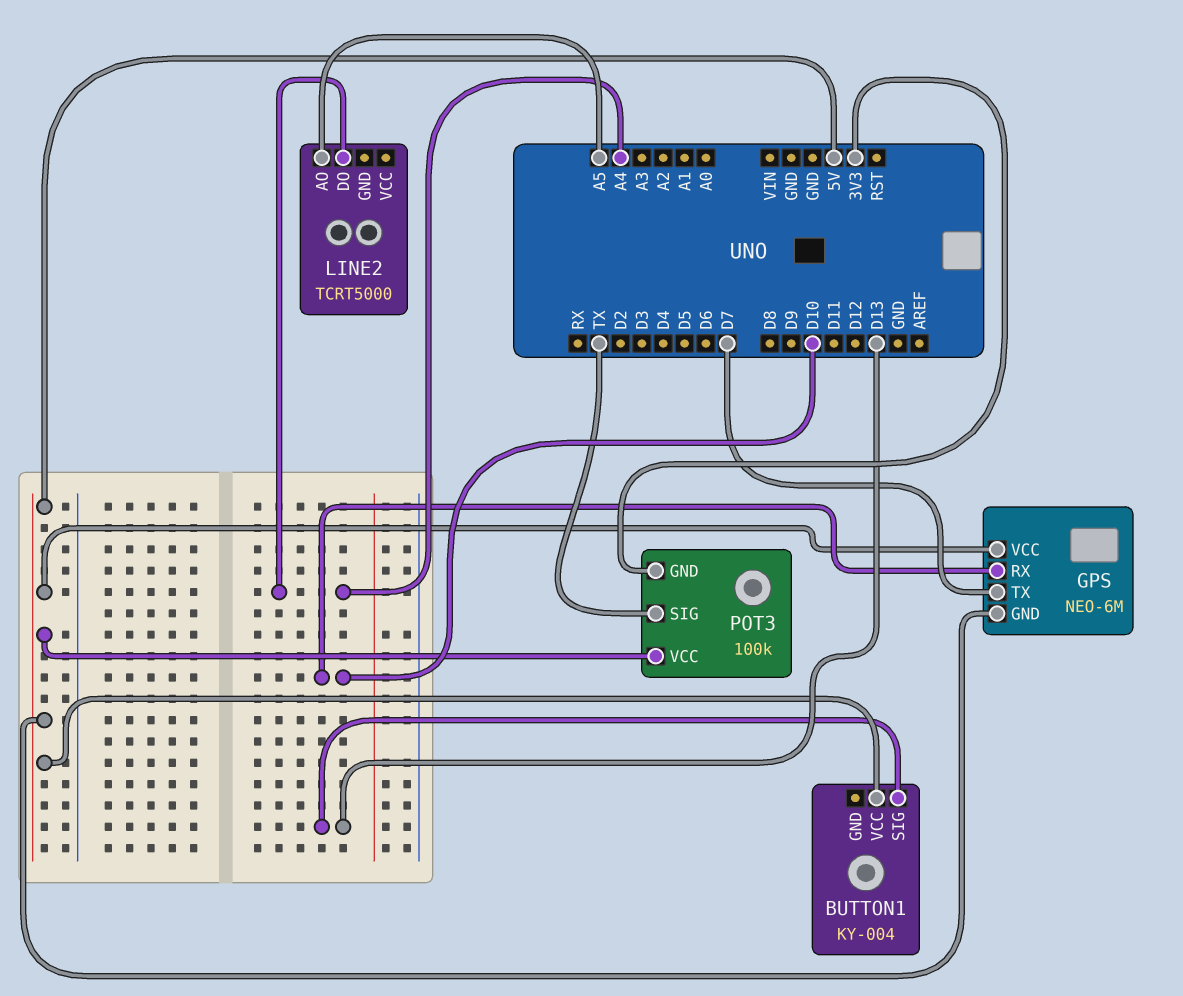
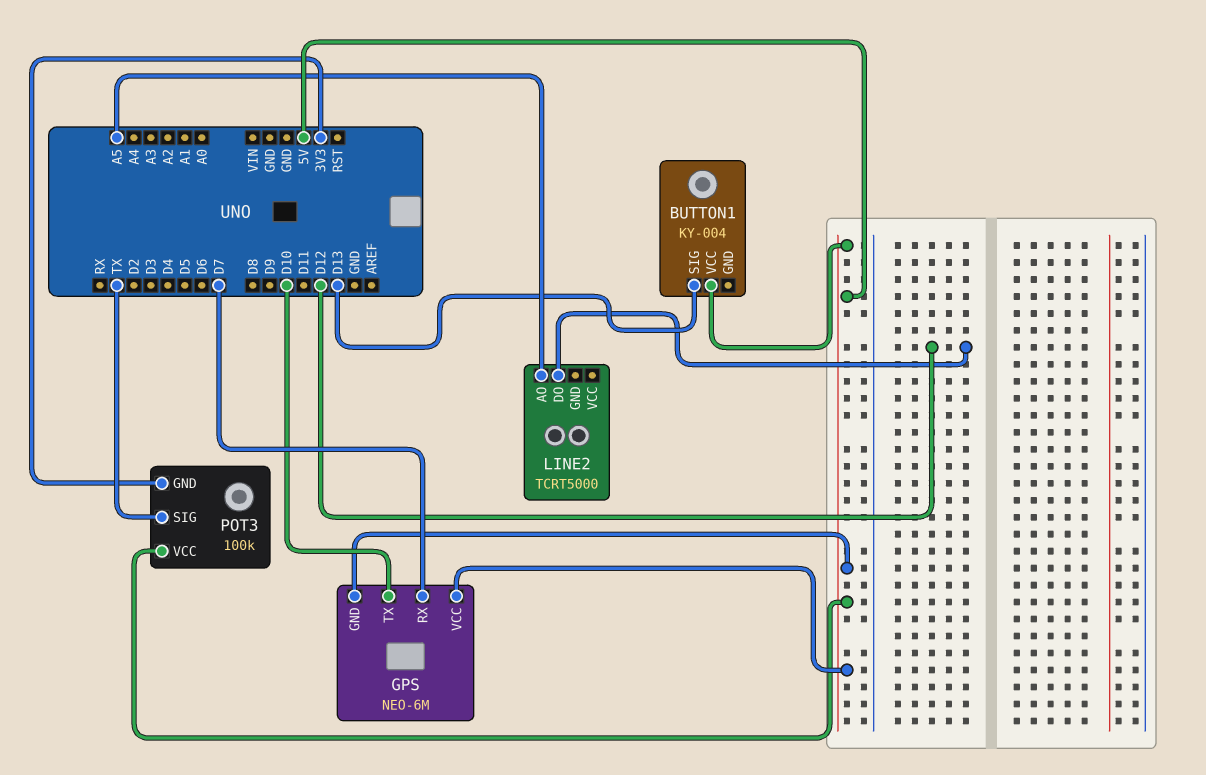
GPS pin RX: D10 -> D7
GPS pin TX: D7 -> D10
LINE2 pin DO: A4 -> D12

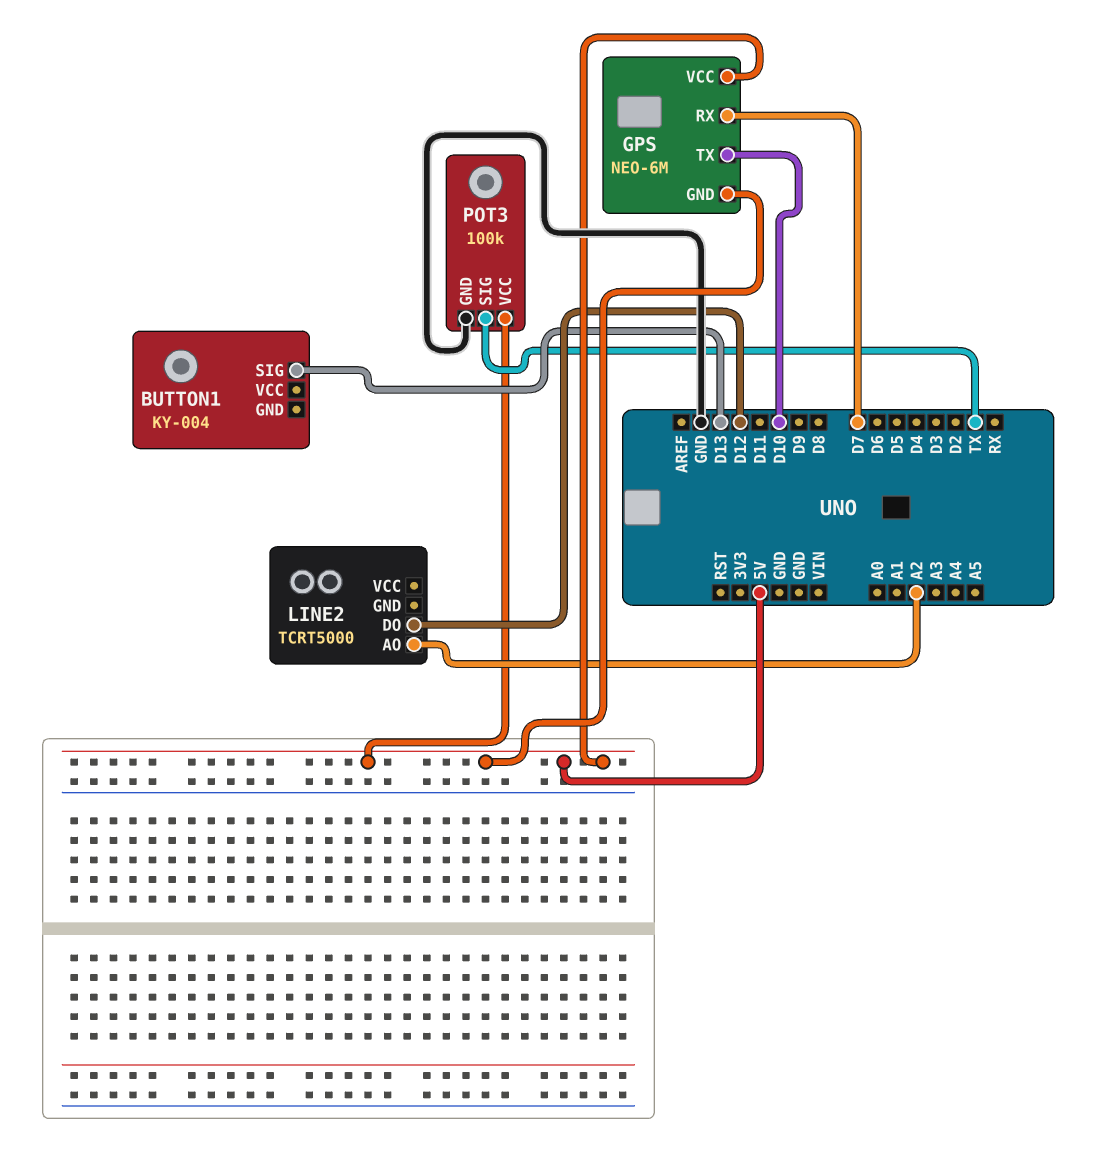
BUTTON1 pin VCC: 5V -> none
LINE2 pin AO: A5 -> A2
POT3 pin GND: 3V3 -> GND

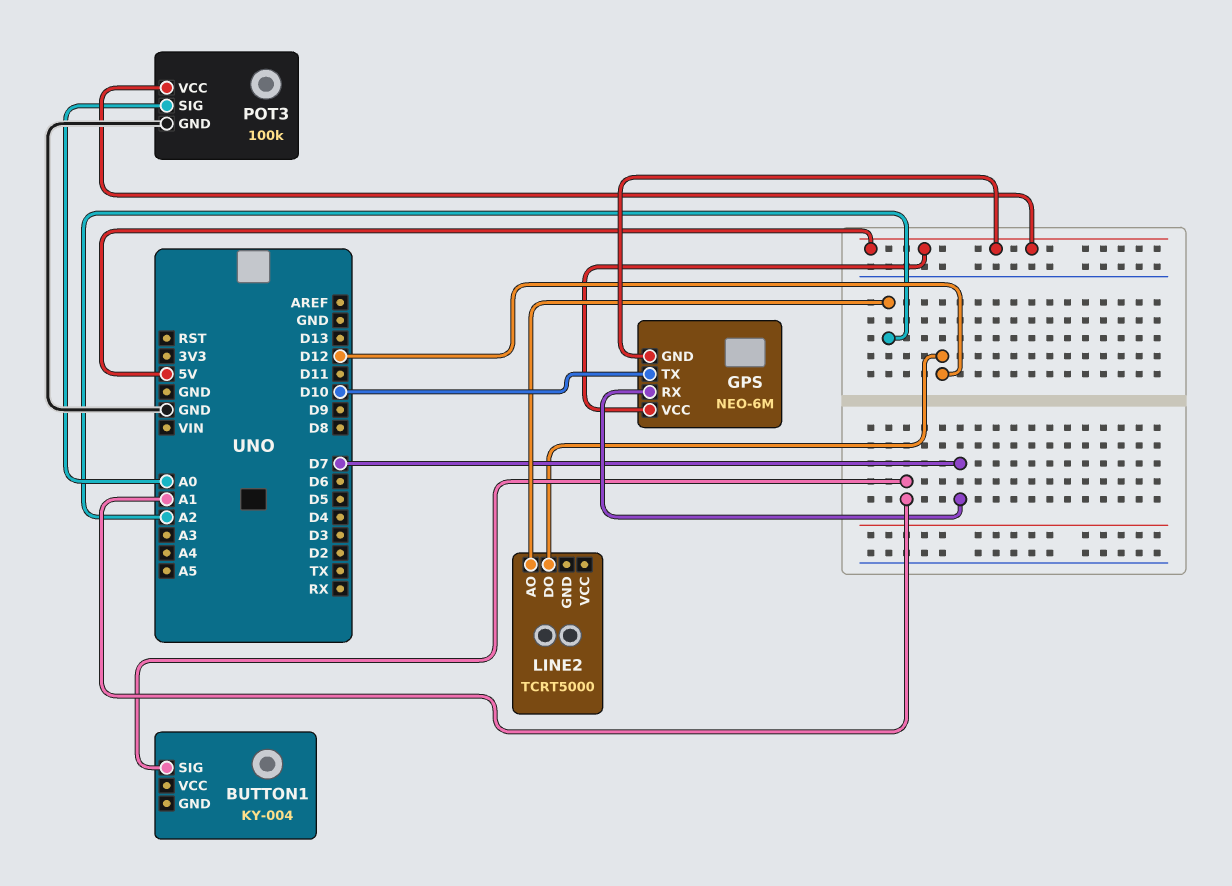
BUTTON1 pin SIG: D13 -> A1
POT3 pin SIG: TX -> A0

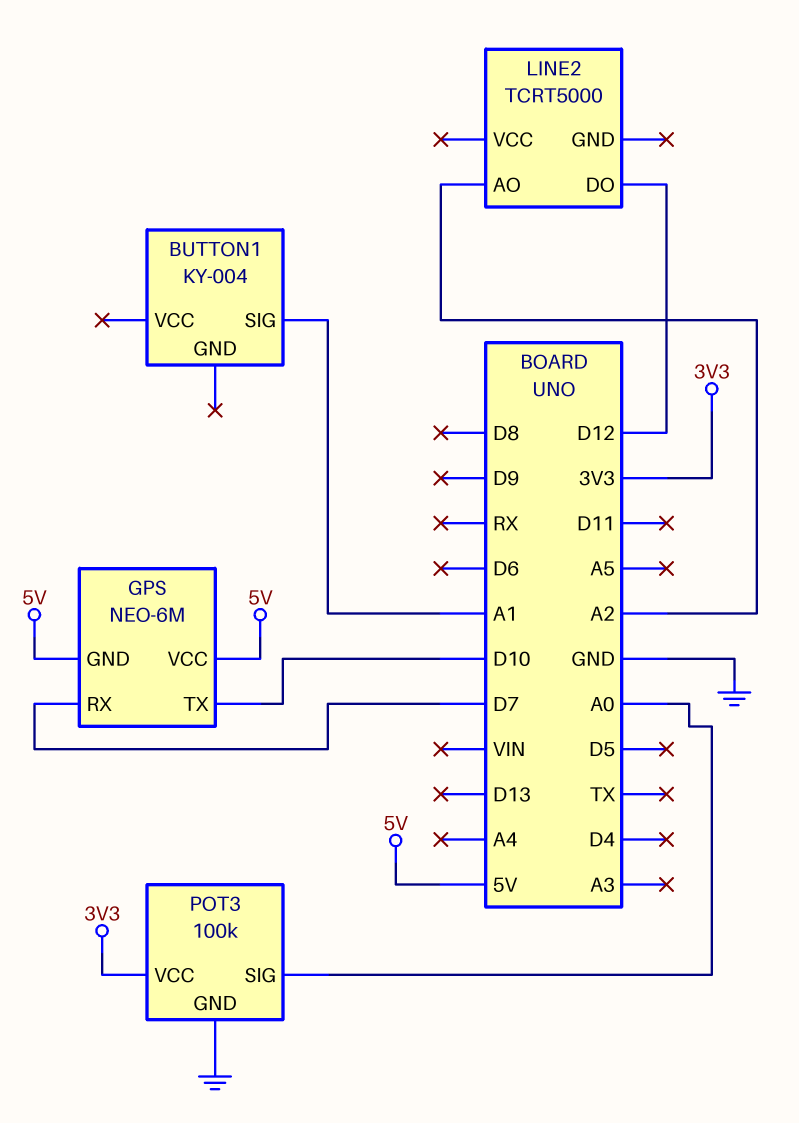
POT3 pin VCC: 5V -> 3V3

